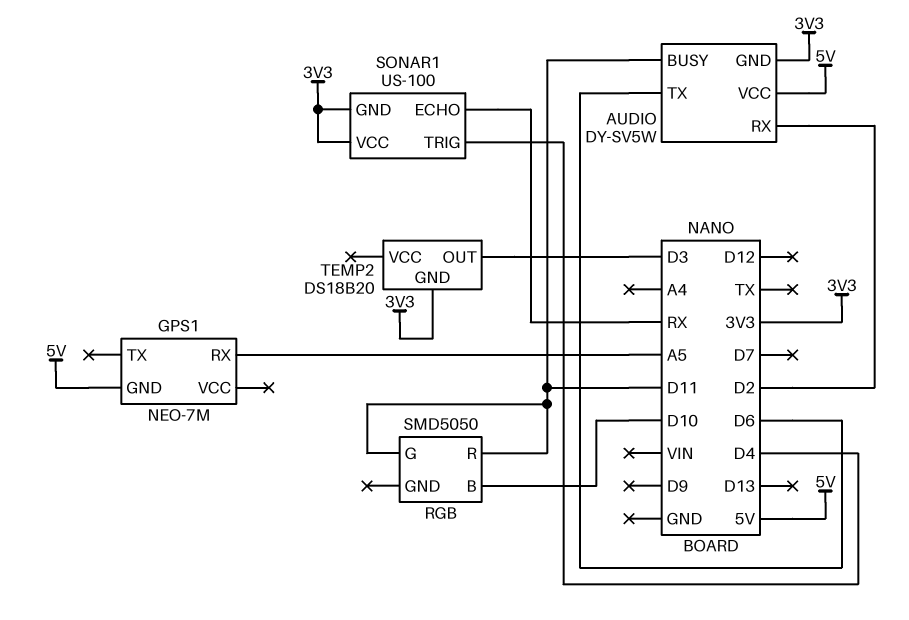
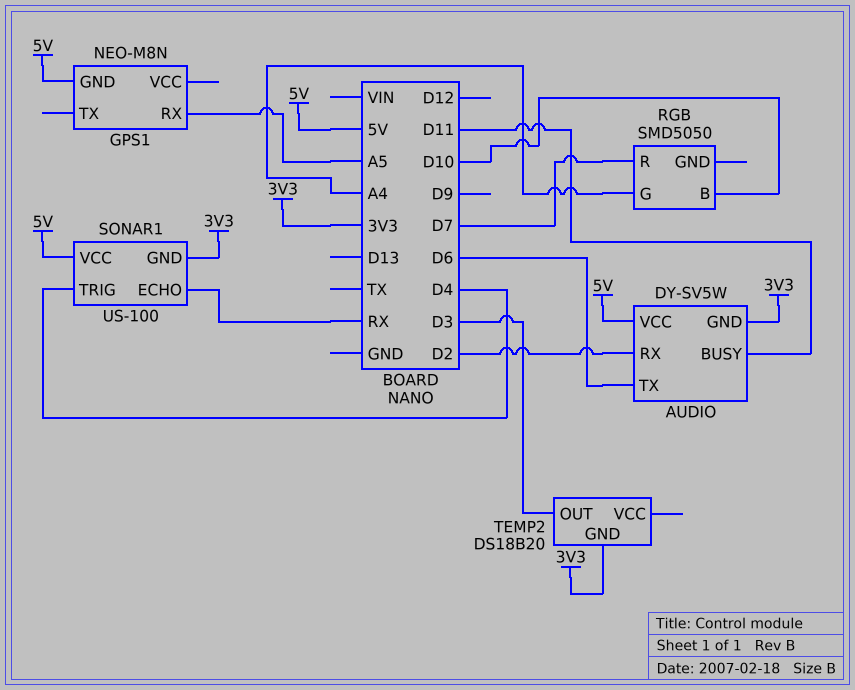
GPS1: NEO-7M -> NEO-M8N
RGB pin G: D11 -> A4
RGB pin R: D11 -> D7
SONAR1 pin VCC: 3V3 -> 5V

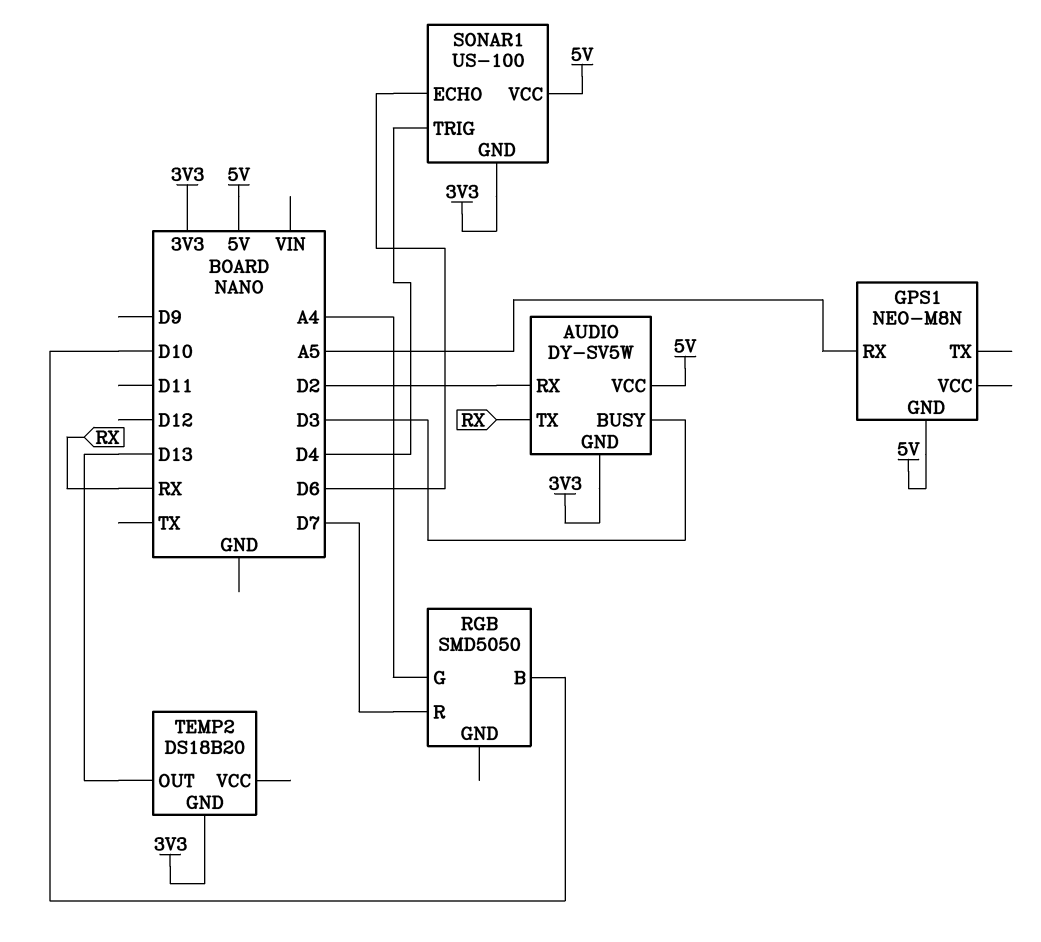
AUDIO pin BUSY: D11 -> D3
AUDIO pin TX: D6 -> RX
SONAR1 pin ECHO: RX -> D6
TEMP2 pin OUT: D3 -> D13

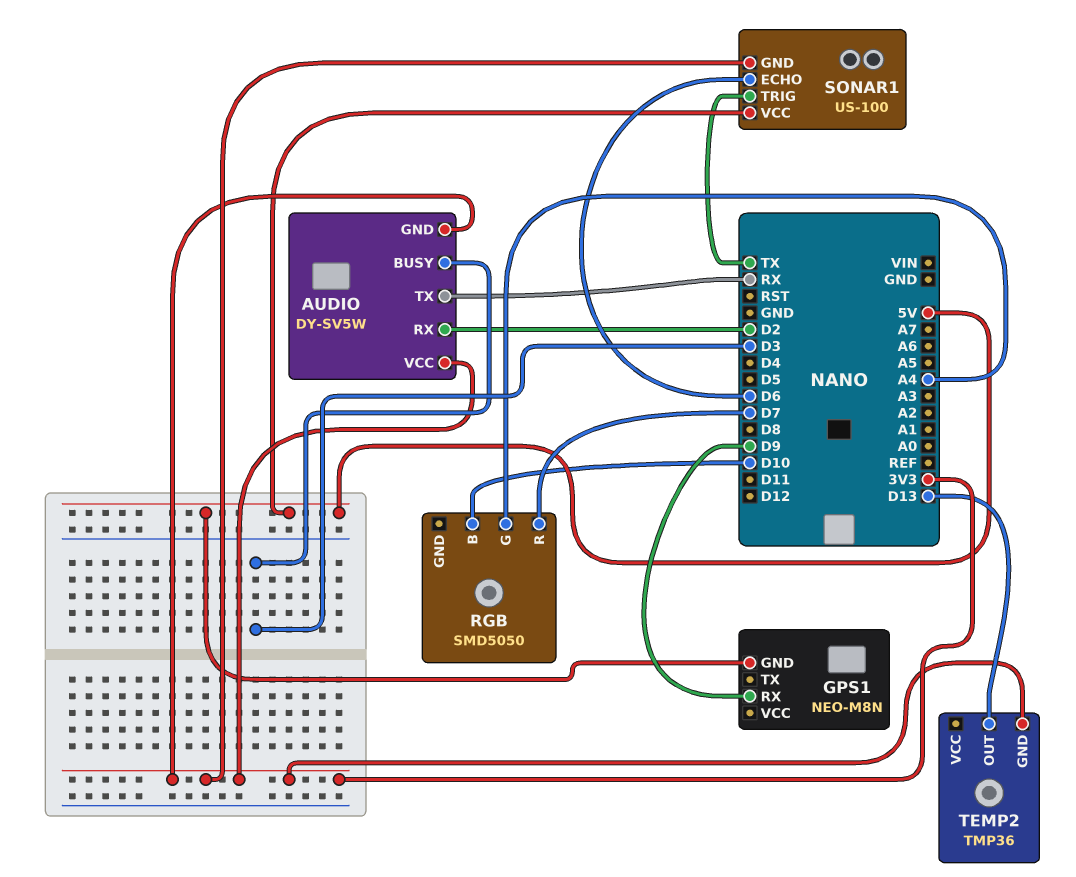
AUDIO pin VCC: 5V -> 3V3
GPS1 pin RX: A5 -> D9
SONAR1 pin TRIG: D4 -> TX
TEMP2: DS18B20 -> TMP36

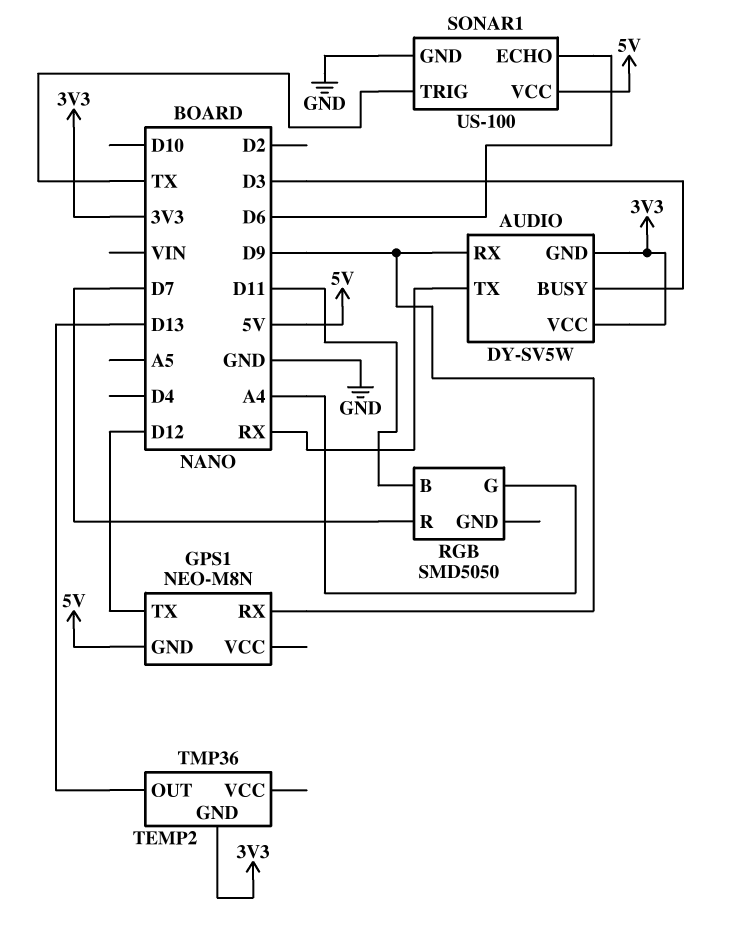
AUDIO pin RX: D2 -> D9
GPS1 pin TX: none -> D12
RGB pin B: D10 -> D11
SONAR1 pin GND: 3V3 -> GND

